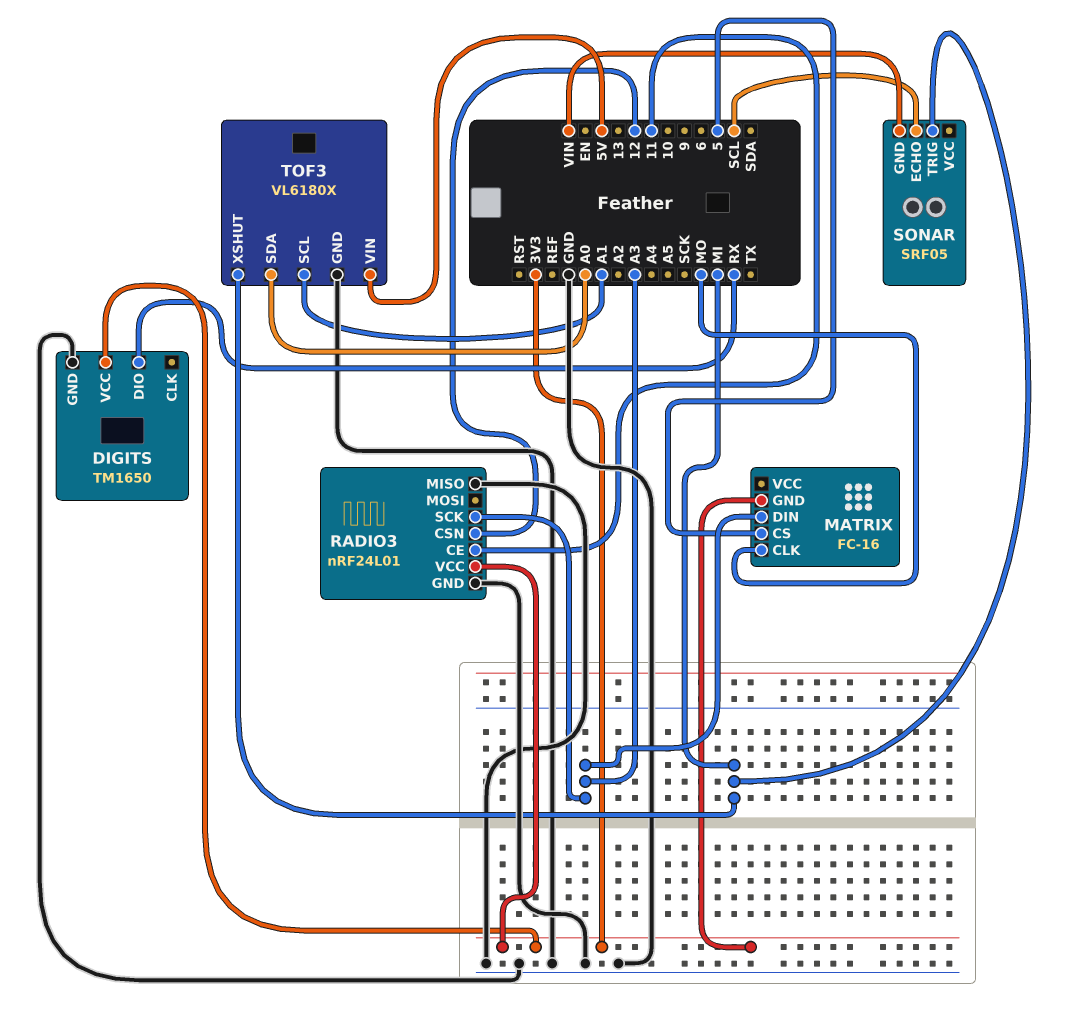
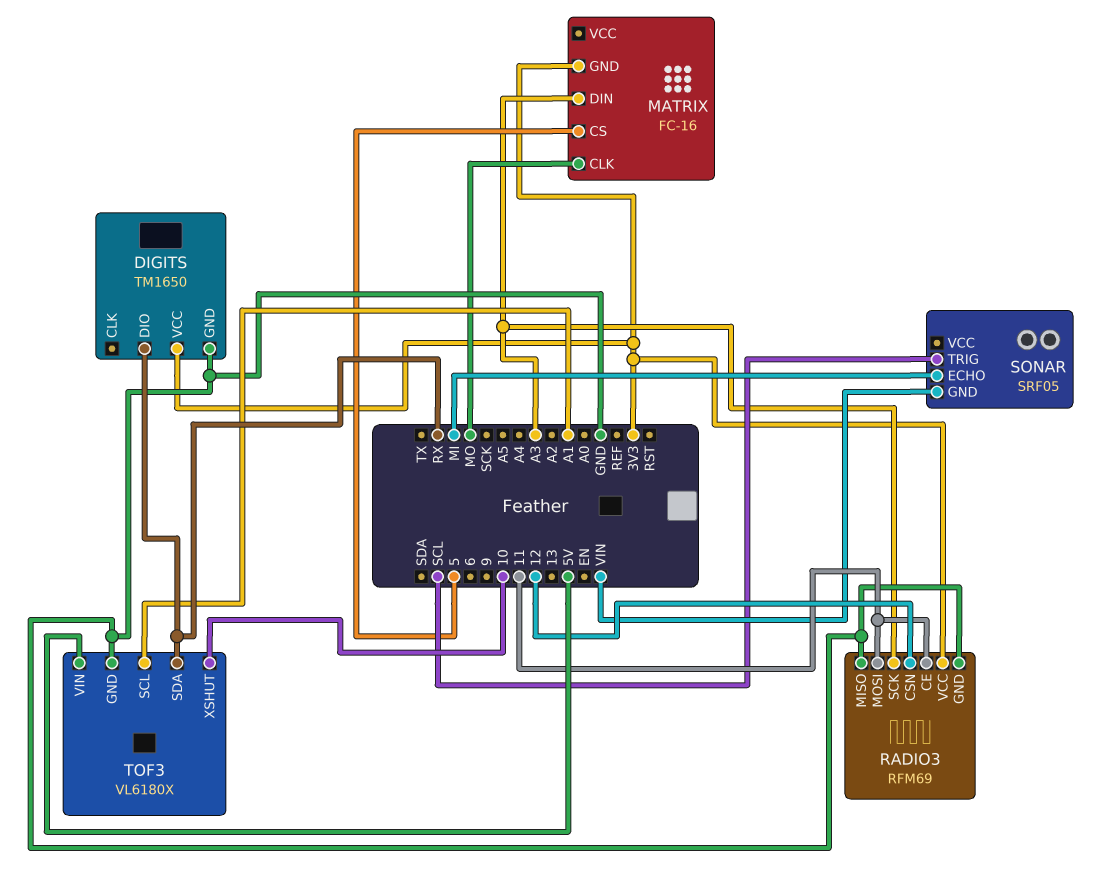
RADIO3: nRF24L01 -> RFM69
RADIO3 pin MOSI: none -> 11
SONAR pin ECHO: SCL -> MI
SONAR pin TRIG: MI -> SCL
TOF3 pin SDA: A0 -> RX
TOF3 pin XSHUT: MI -> 10

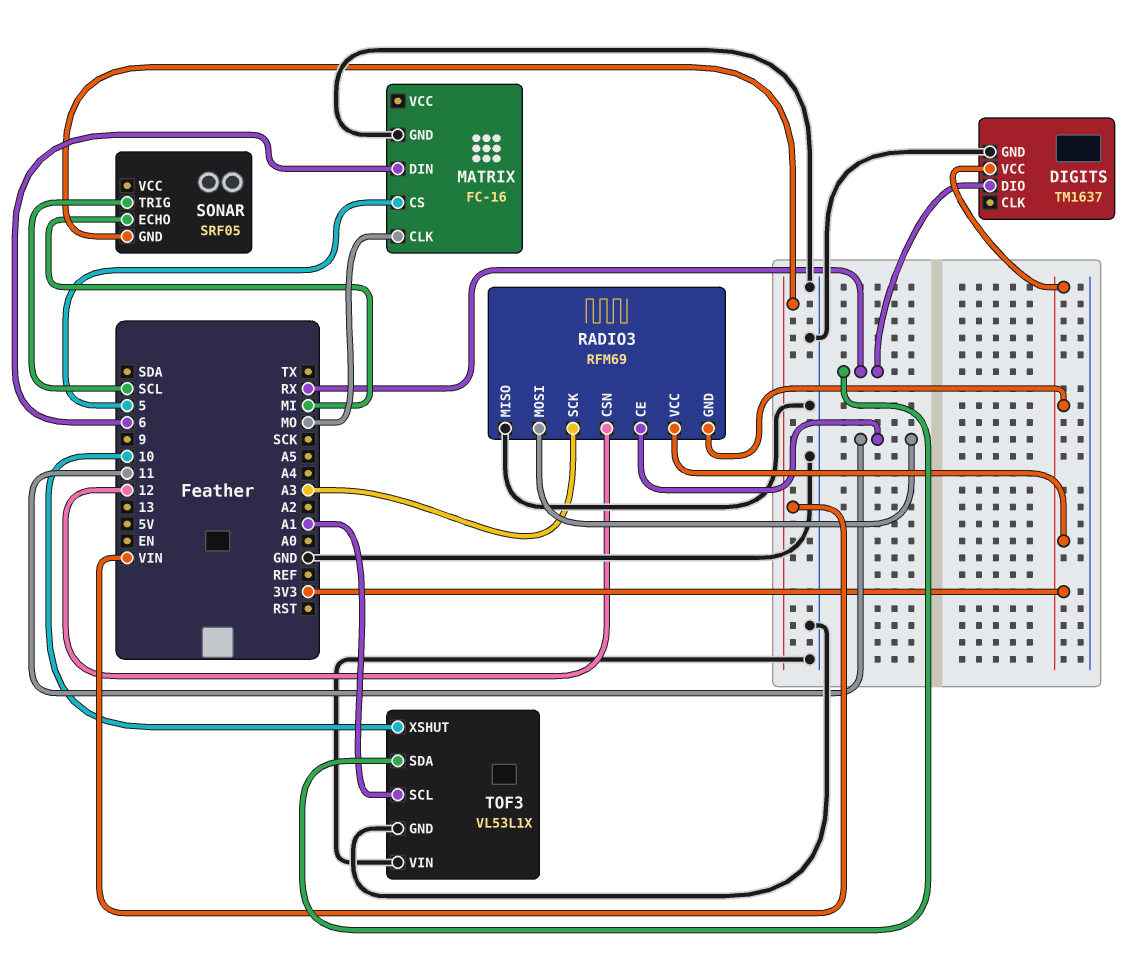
DIGITS: TM1650 -> TM1637
MATRIX pin DIN: A3 -> 6
MATRIX pin GND: 3V3 -> GND
RADIO3 pin GND: GND -> 3V3
TOF3: VL6180X -> VL53L1X
TOF3 pin VIN: 5V -> GND

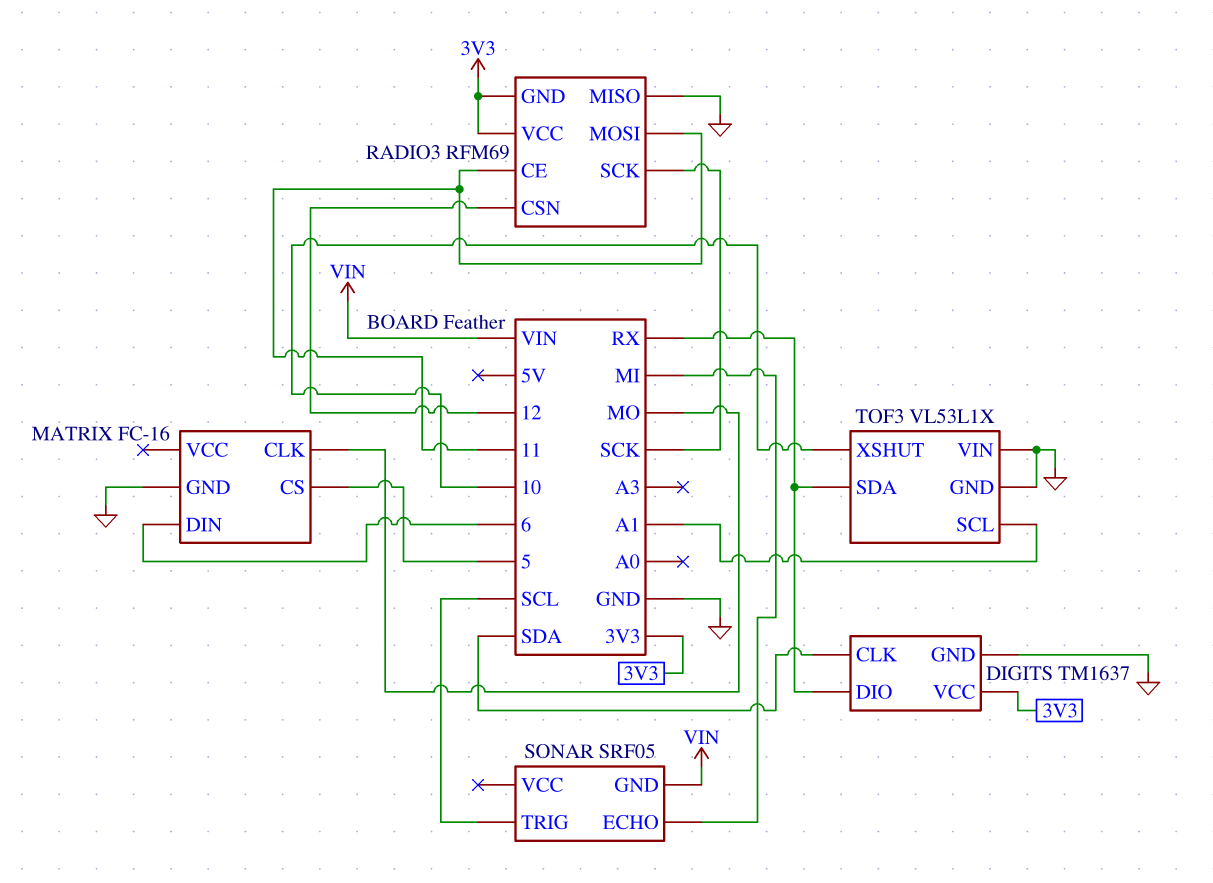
DIGITS pin CLK: none -> SDA
RADIO3 pin SCK: A3 -> SCK

